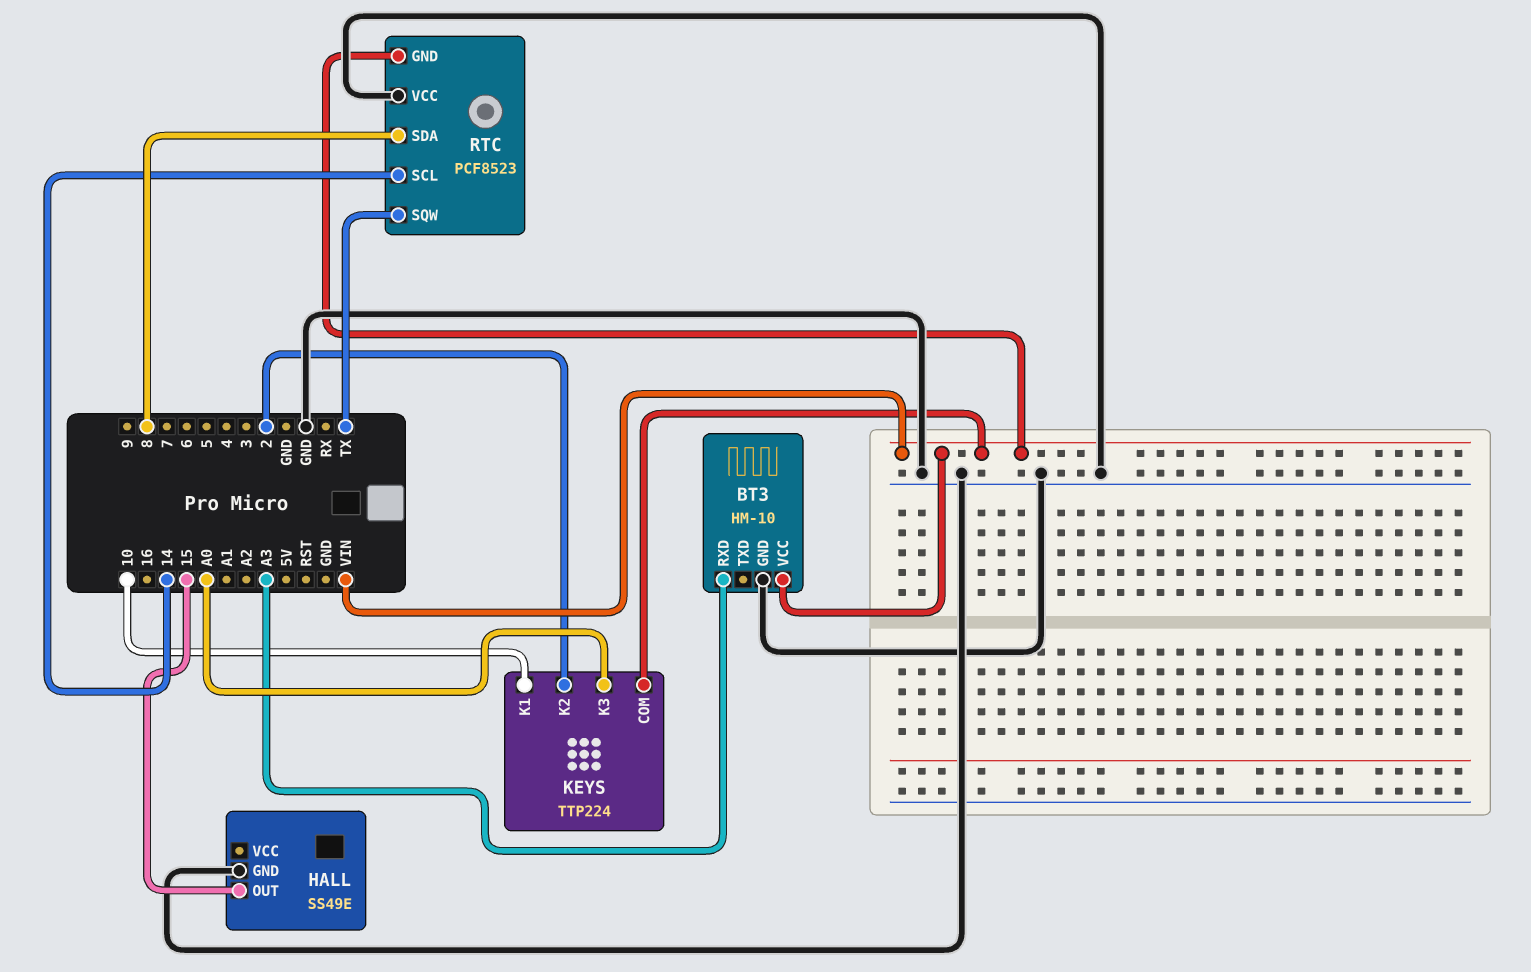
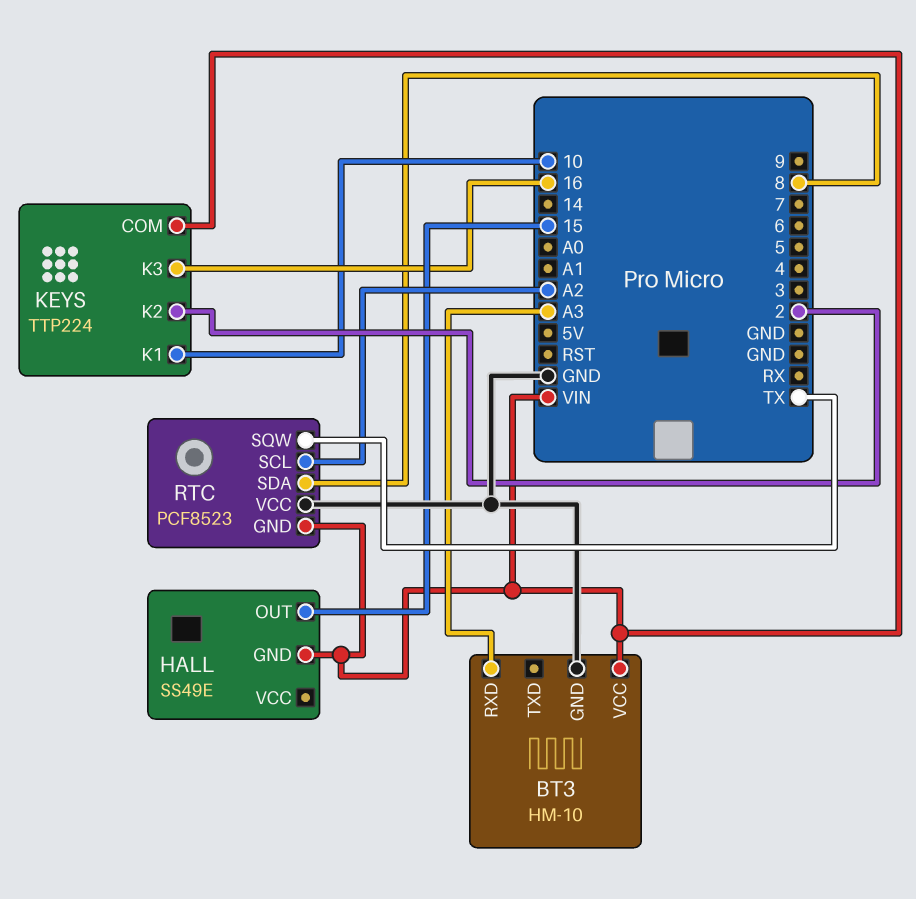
HALL pin GND: GND -> VIN
KEYS pin K3: A0 -> 16
RTC pin SCL: 14 -> A2

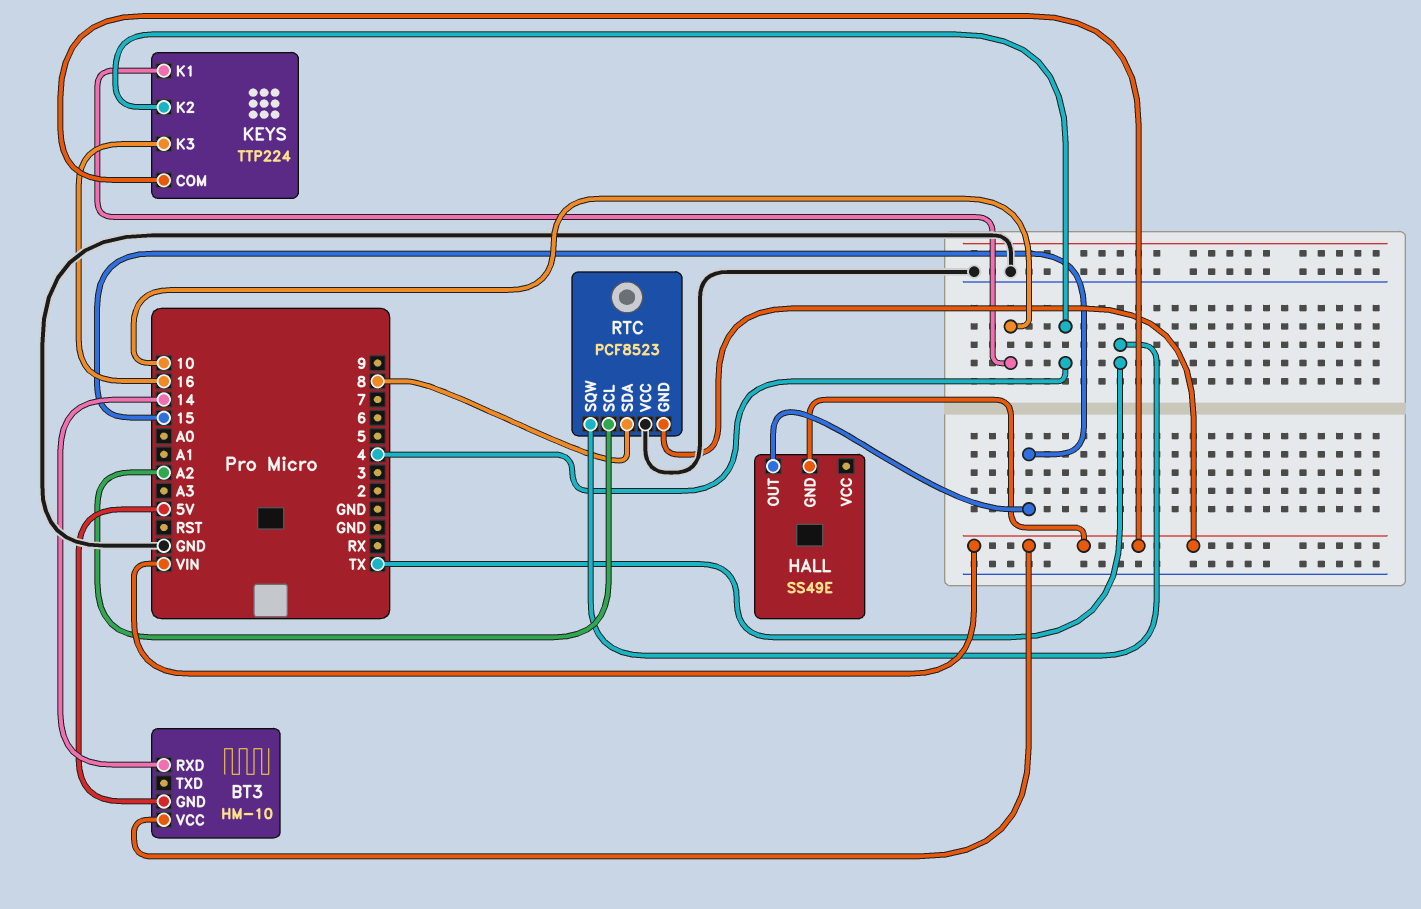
BT3 pin GND: GND -> 5V
BT3 pin RXD: A3 -> 14
KEYS pin K2: 2 -> 4

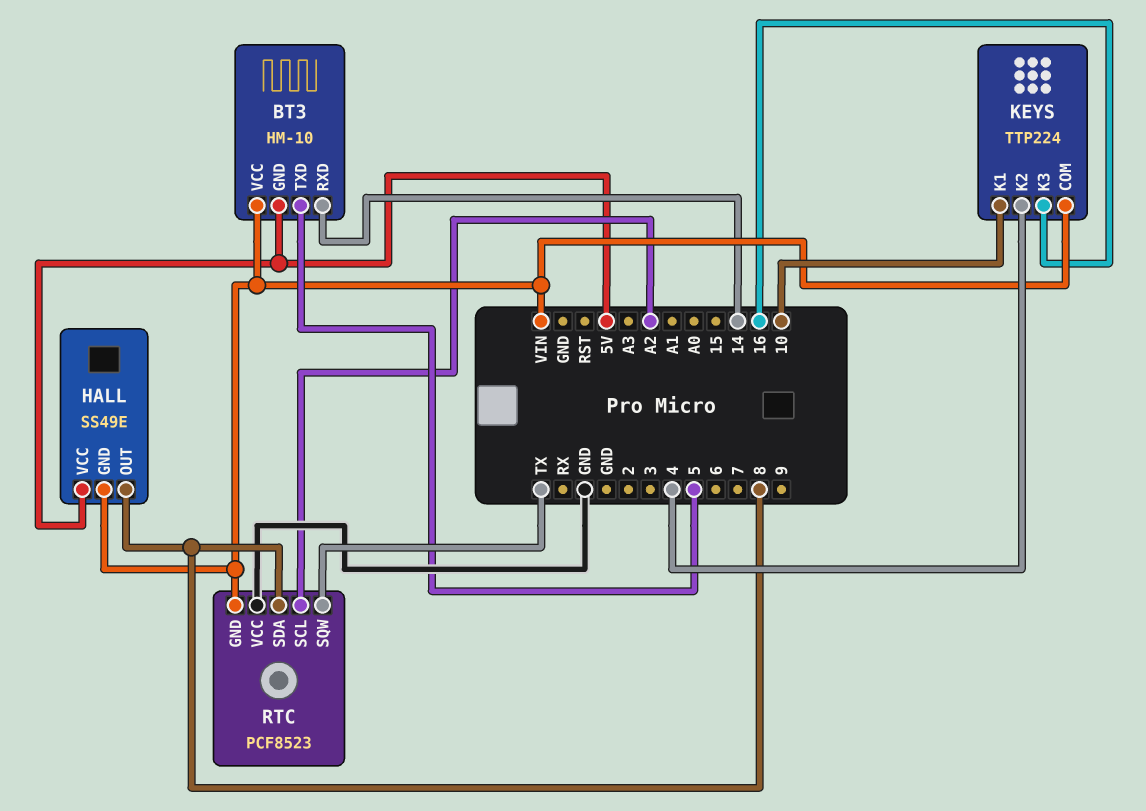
BT3 pin TXD: none -> 5
HALL pin OUT: 15 -> 8
HALL pin VCC: none -> 5V

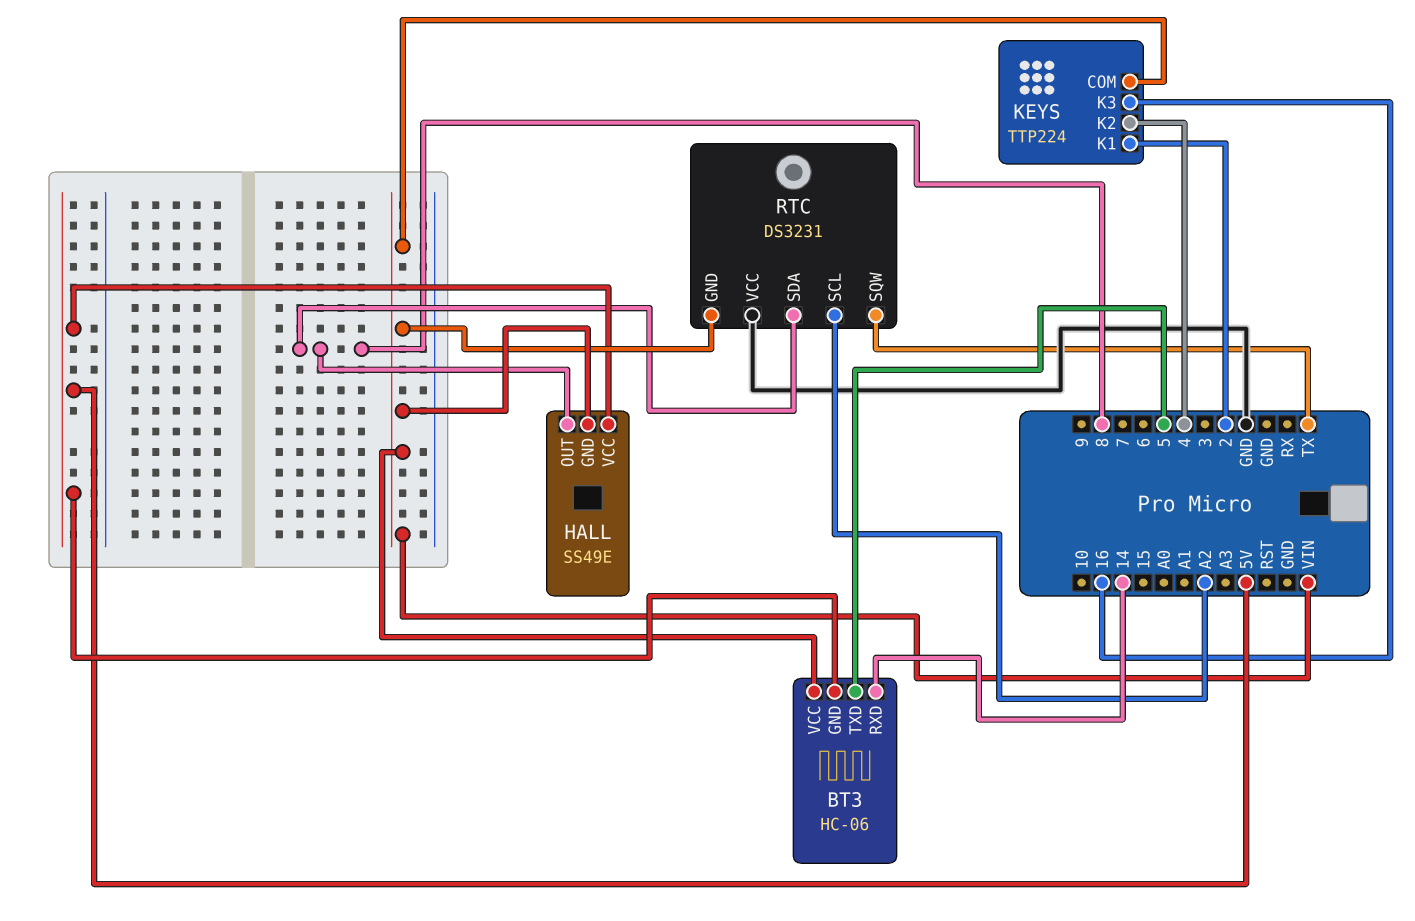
BT3: HM-10 -> HC-06
KEYS pin K1: 10 -> 2
RTC: PCF8523 -> DS3231

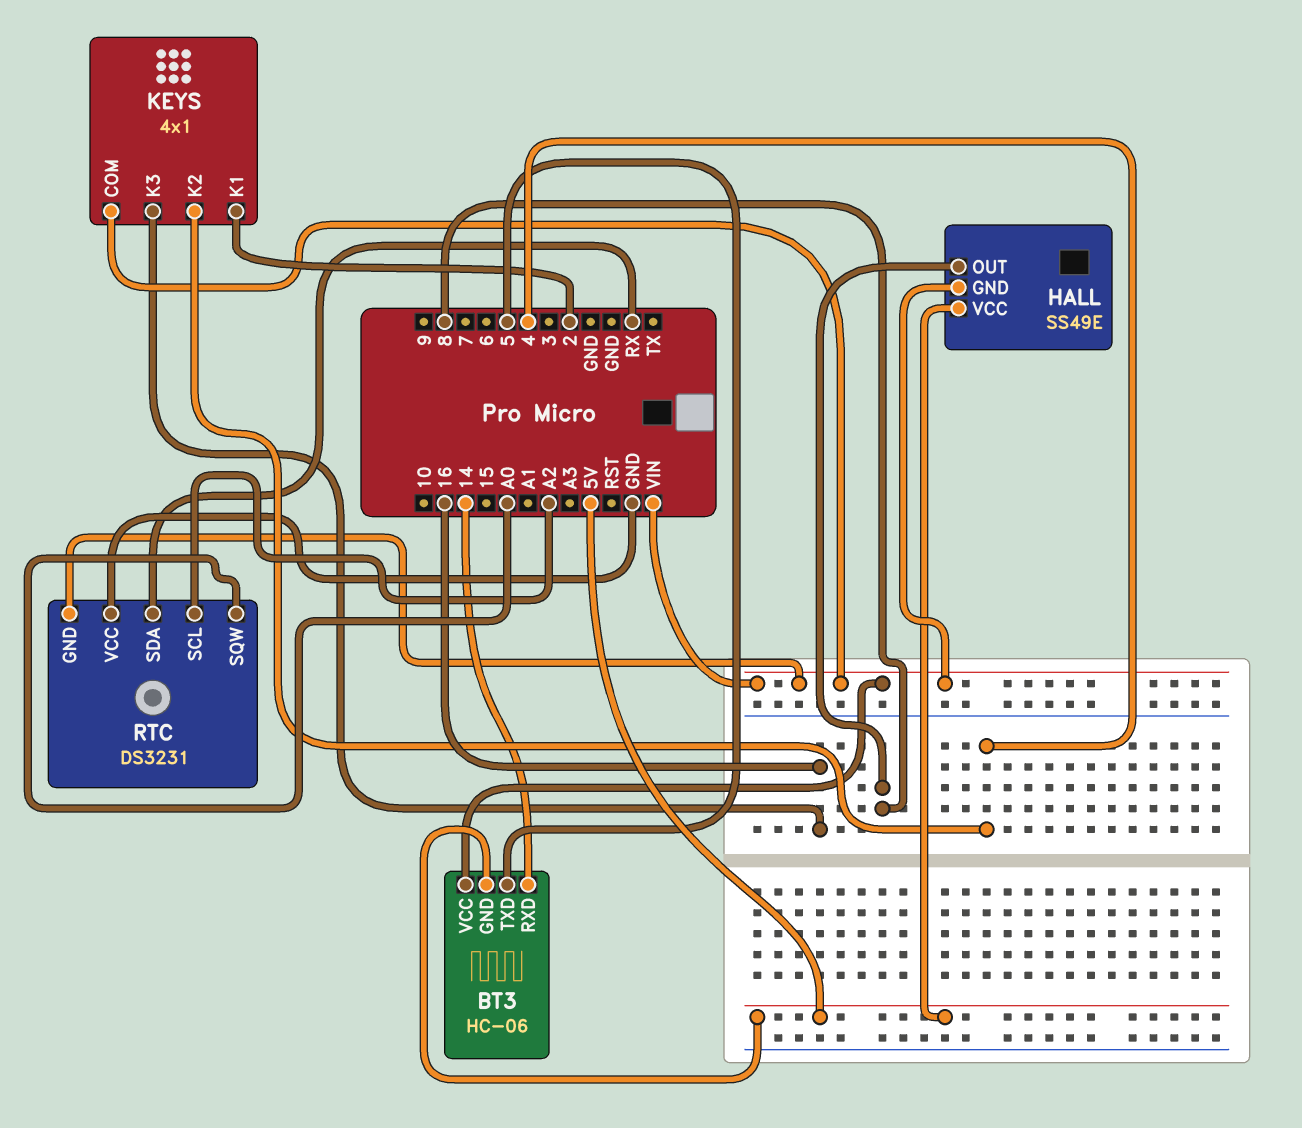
KEYS: TTP224 -> 4x1
RTC pin SDA: 8 -> RX
RTC pin SQW: TX -> A0

